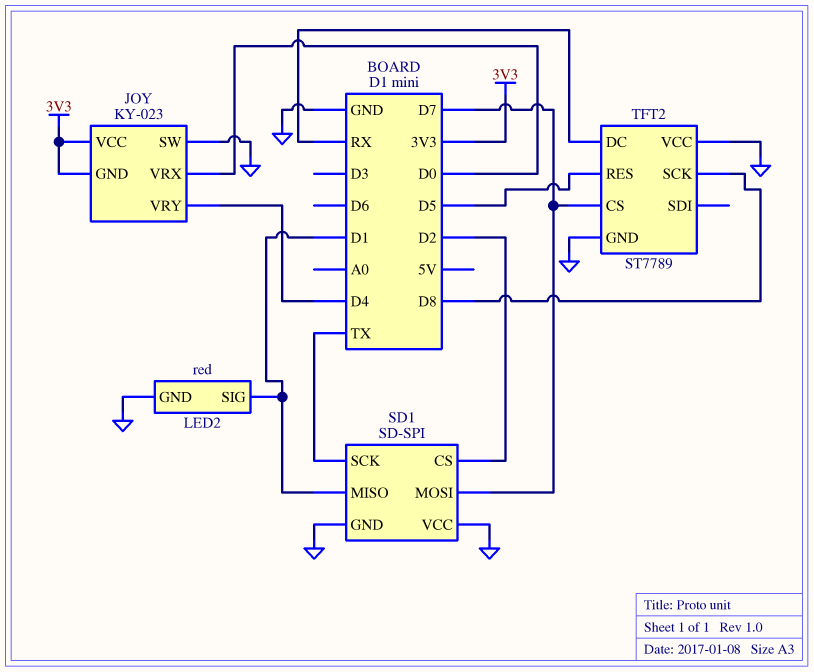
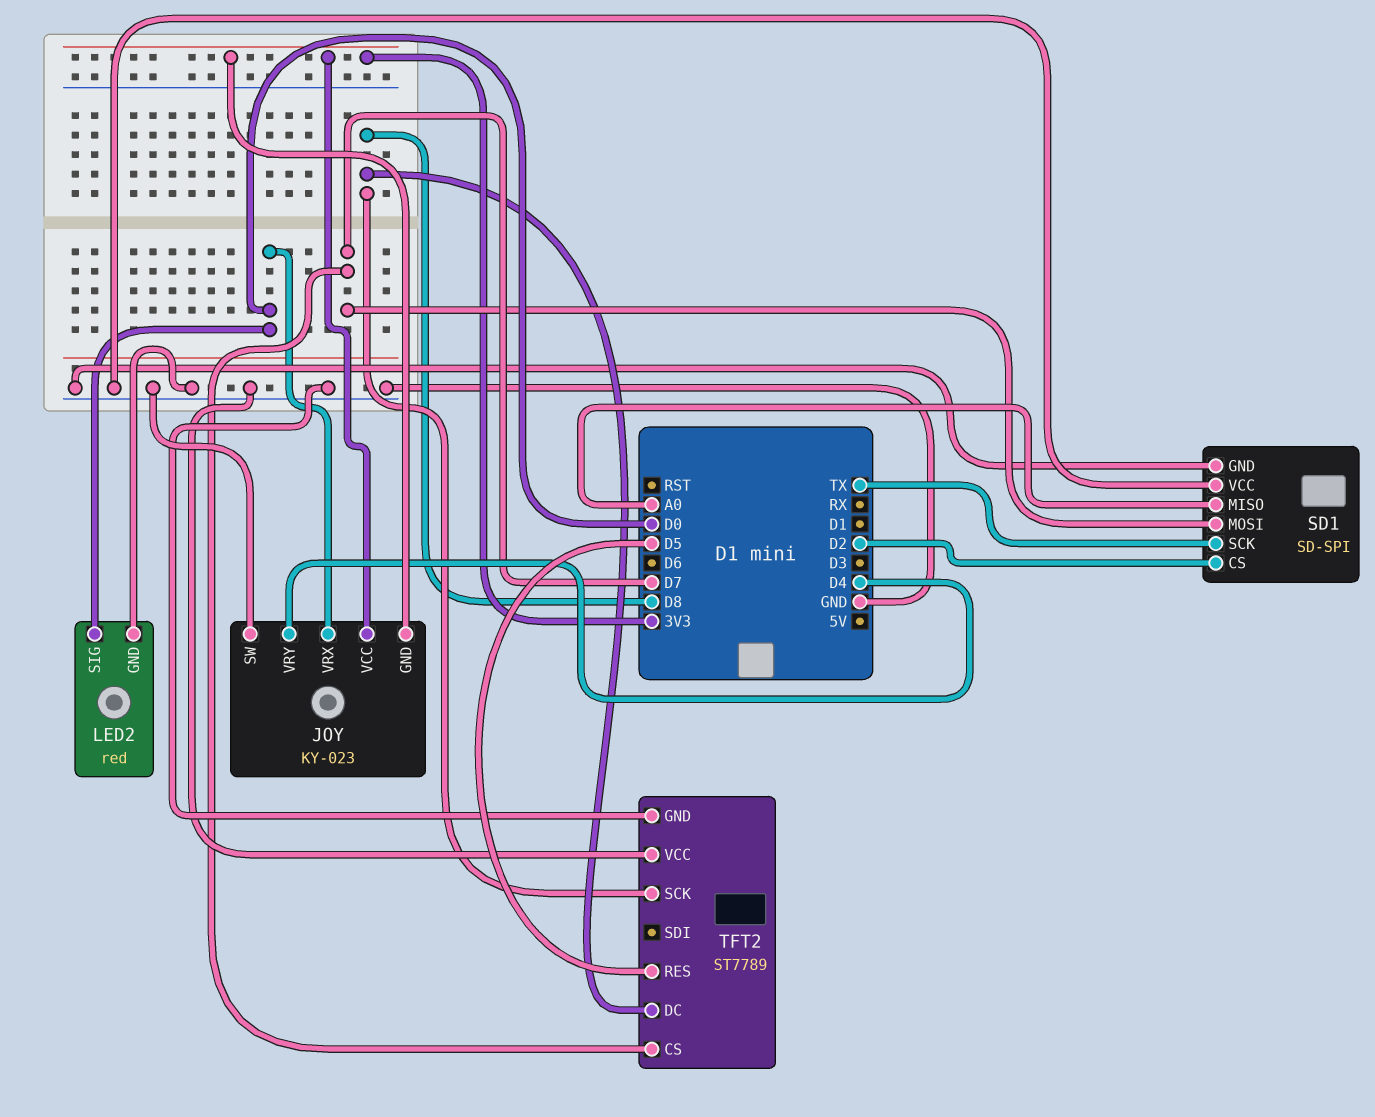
LED2 pin SIG: D1 -> D0
SD1 pin MISO: D1 -> A0
TFT2 pin DC: RX -> D8

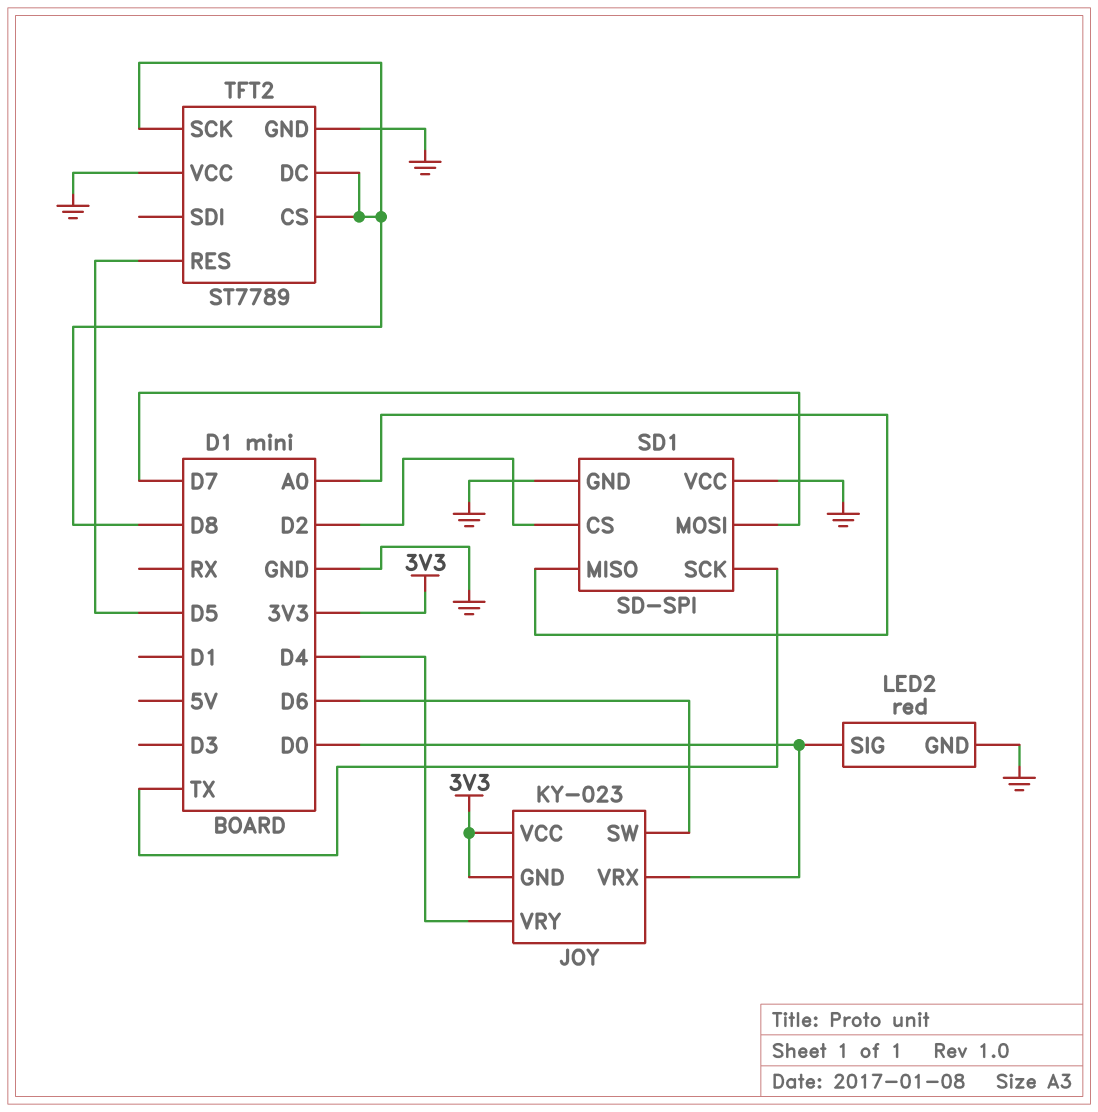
JOY pin SW: GND -> D6
TFT2 pin CS: D7 -> D8

